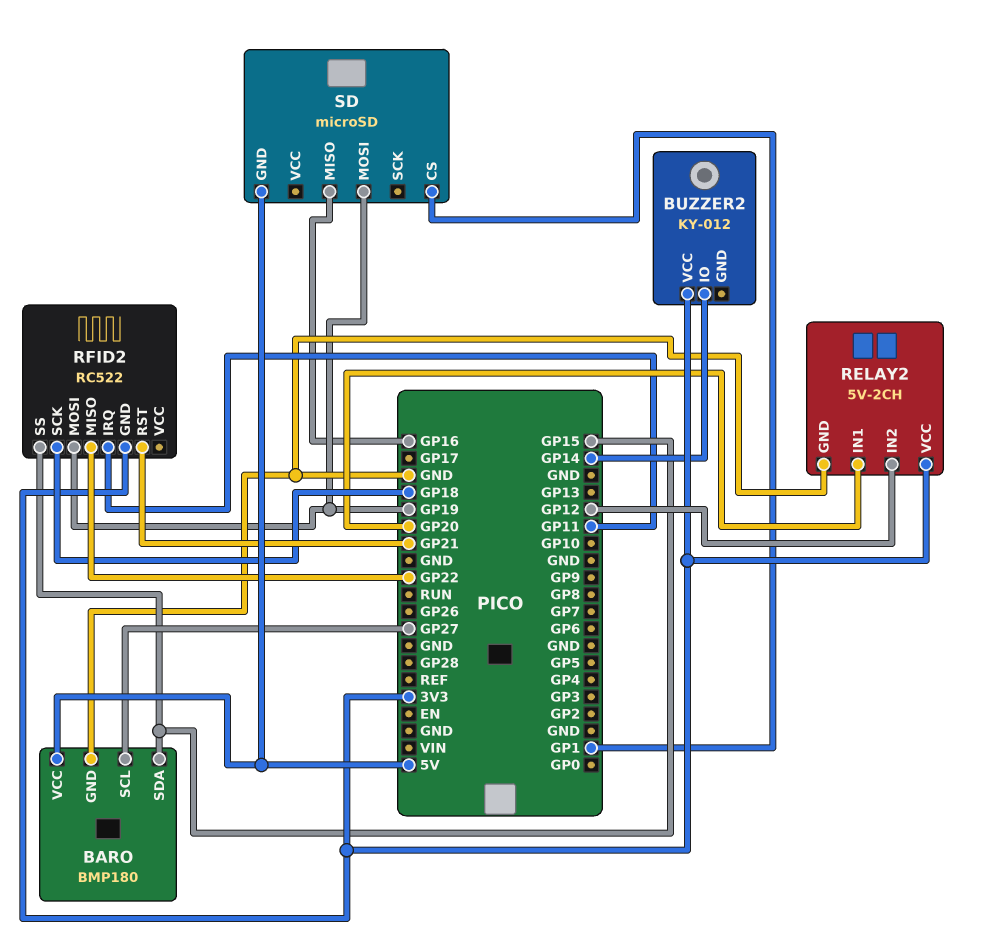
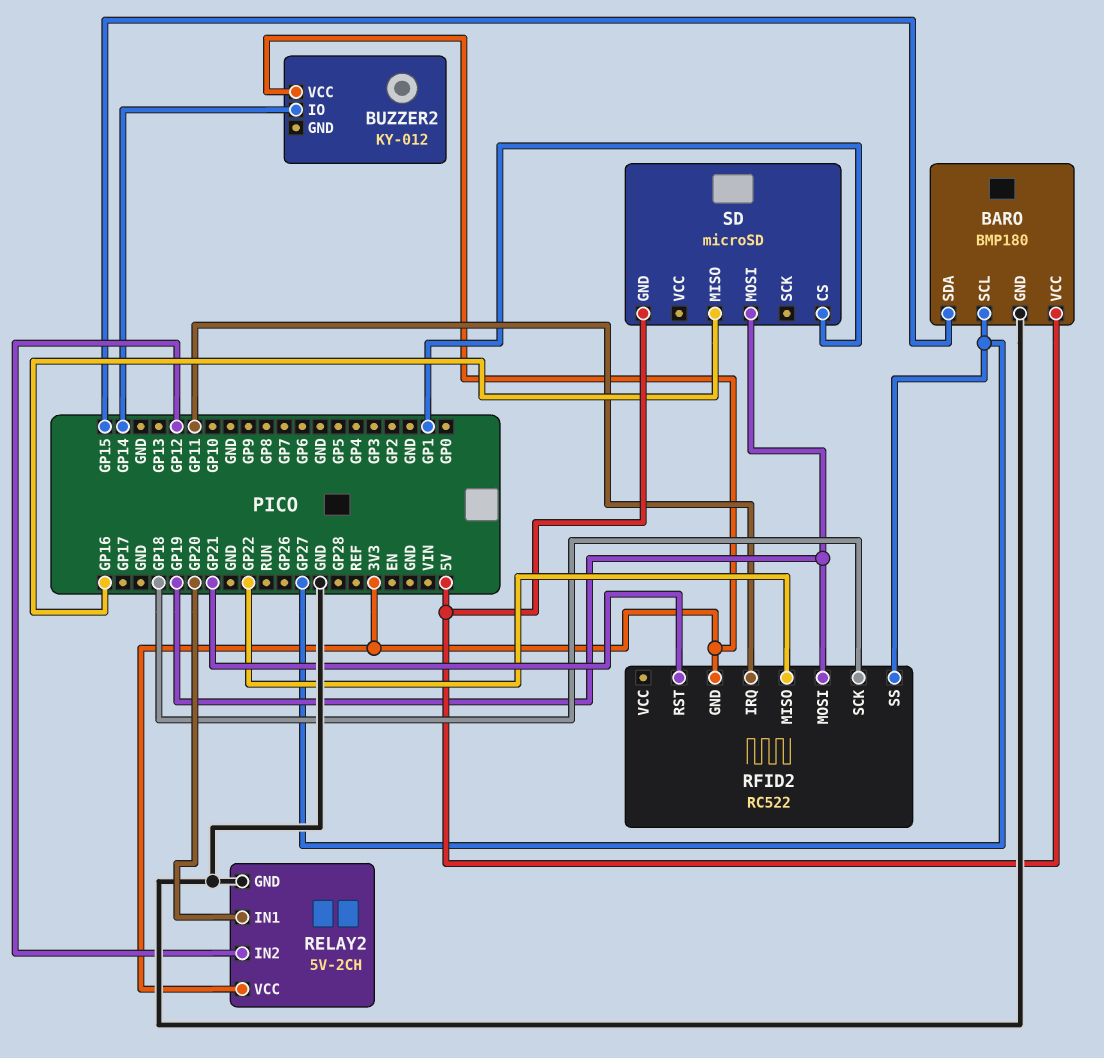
RFID2 pin SS: GP15 -> GP27

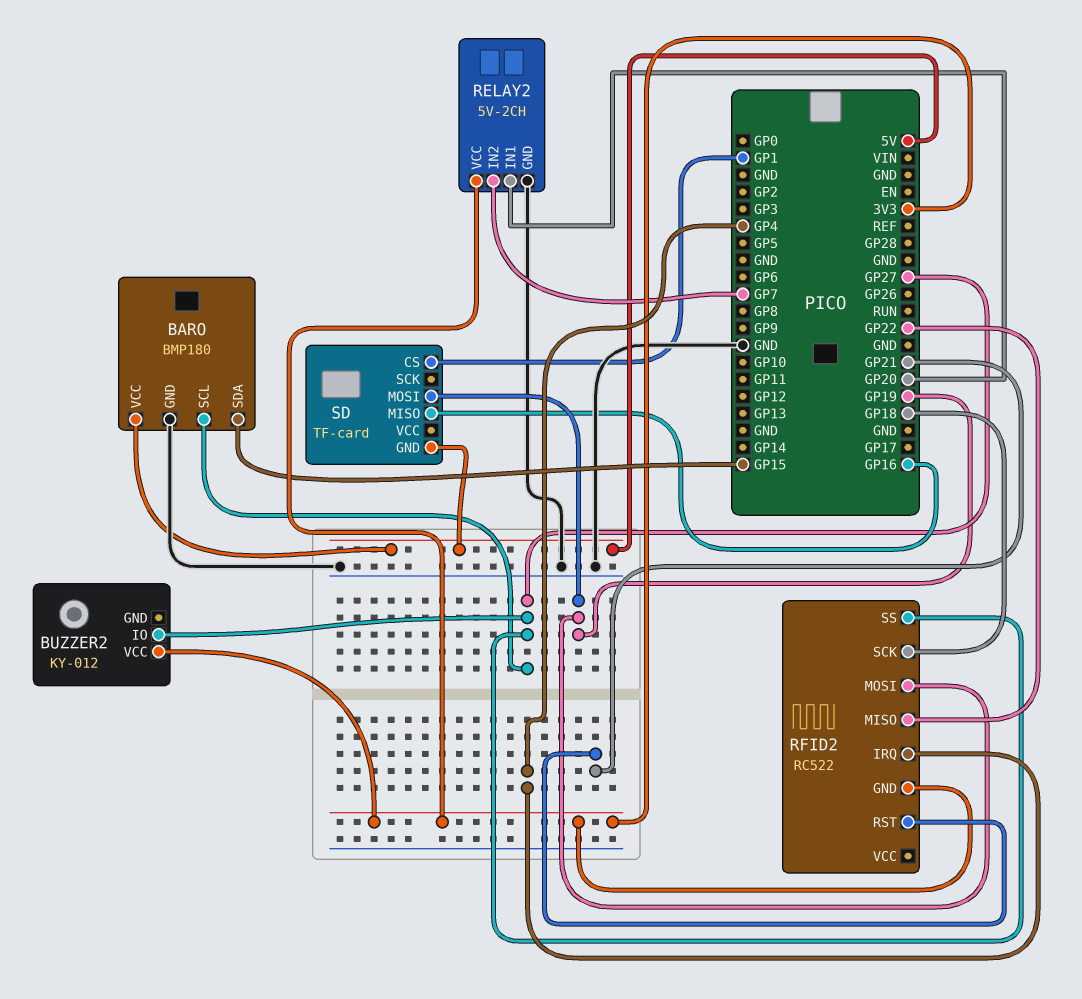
BUZZER2 pin IO: GP14 -> GP27
RELAY2 pin IN2: GP12 -> GP7
RFID2 pin IRQ: GP11 -> GP4
SD: microSD -> TF-card

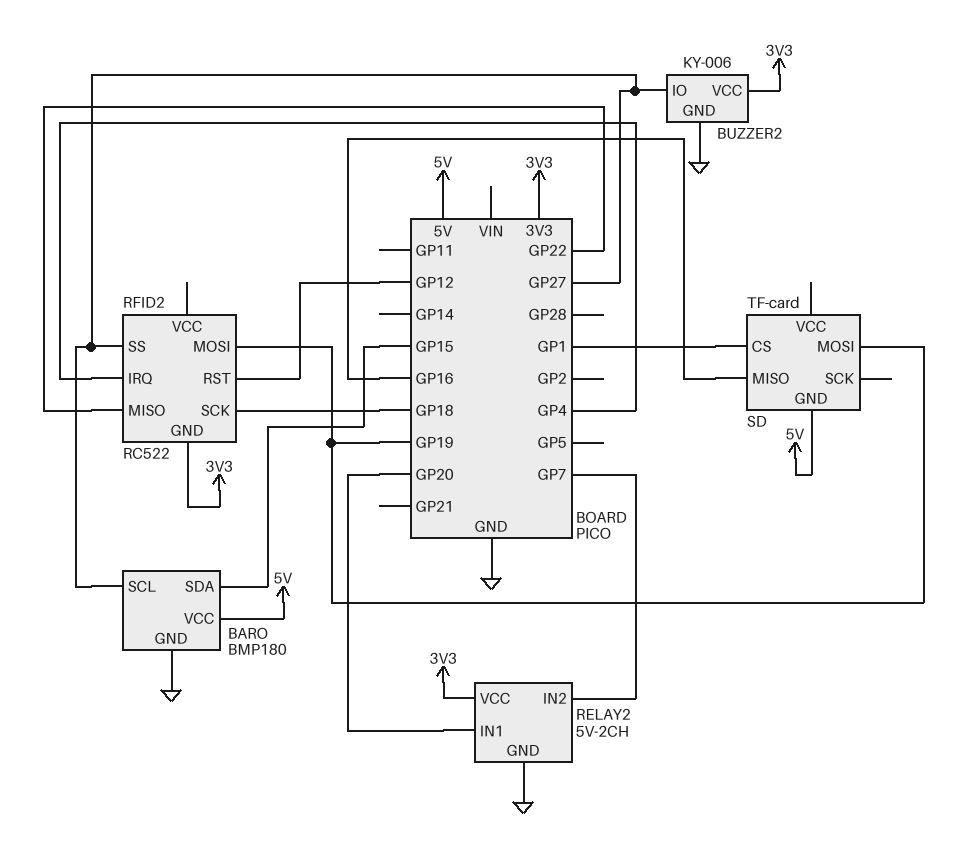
BUZZER2: KY-012 -> KY-006
BUZZER2 pin GND: none -> GND
RFID2 pin RST: GP21 -> GP12

